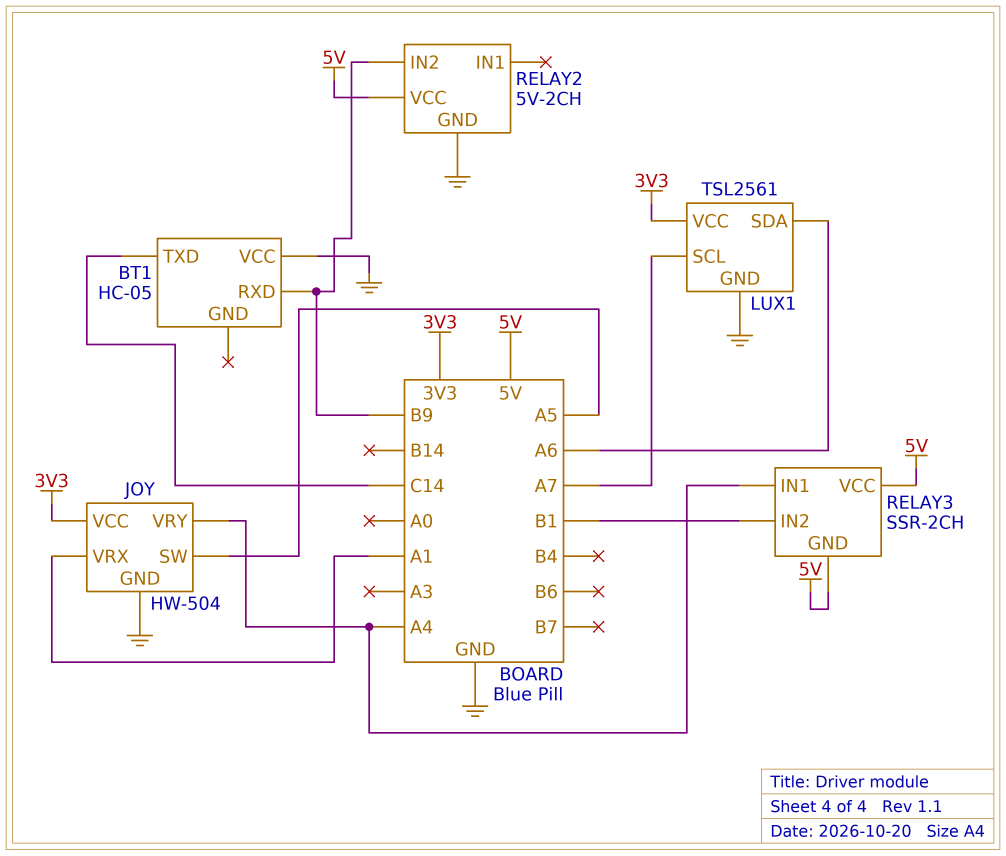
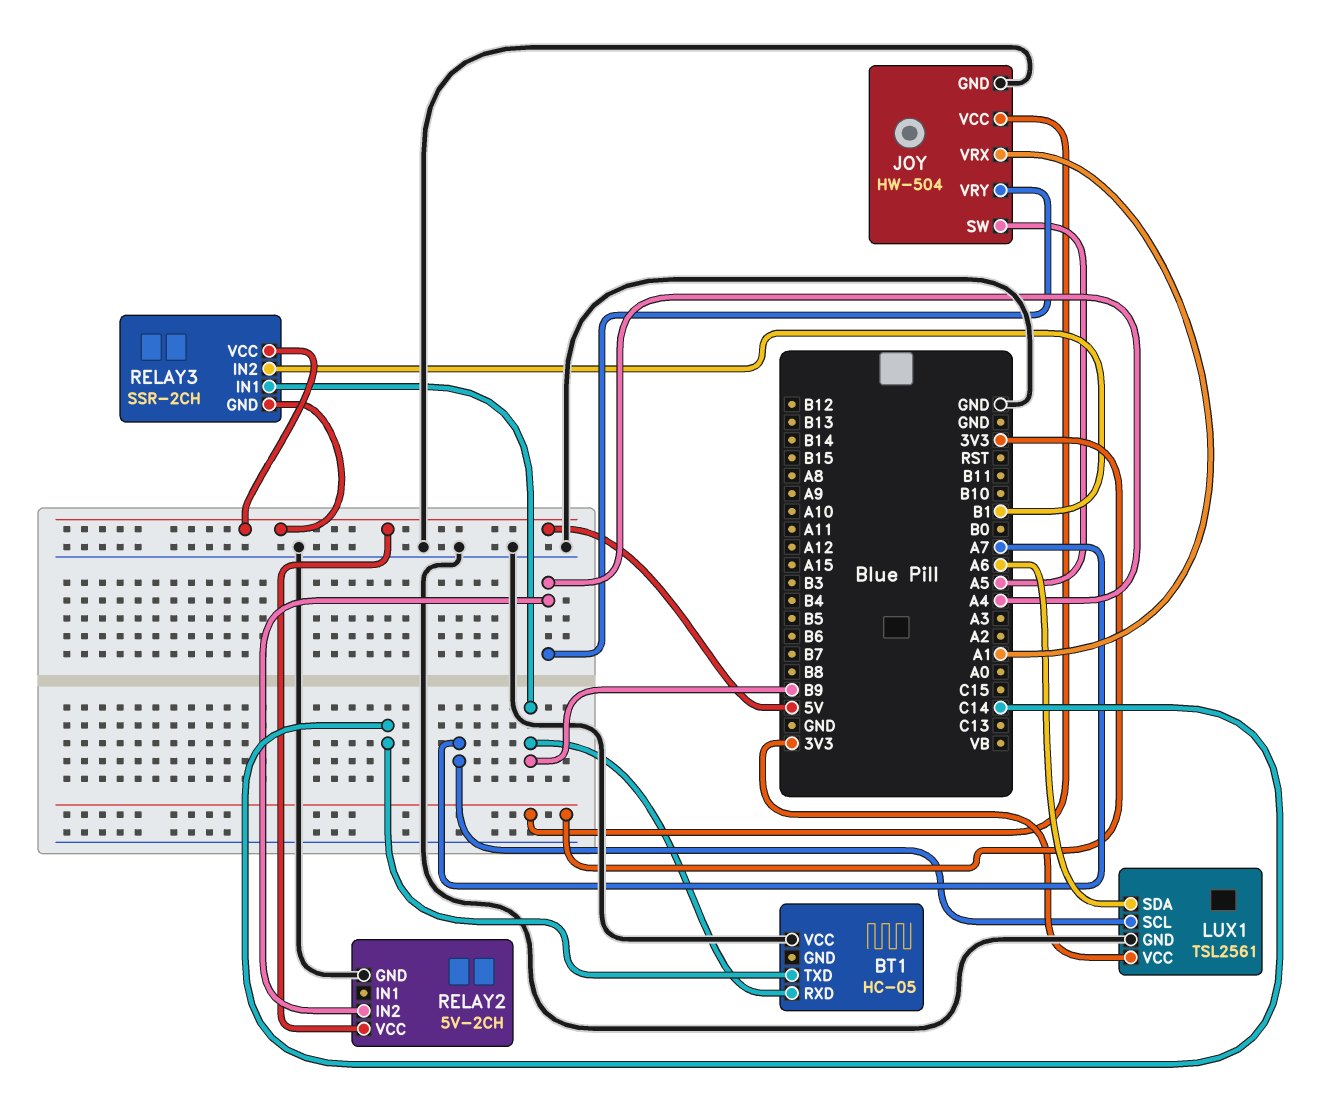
RELAY2 pin IN2: B9 -> A4
RELAY3 pin IN1: A4 -> B9

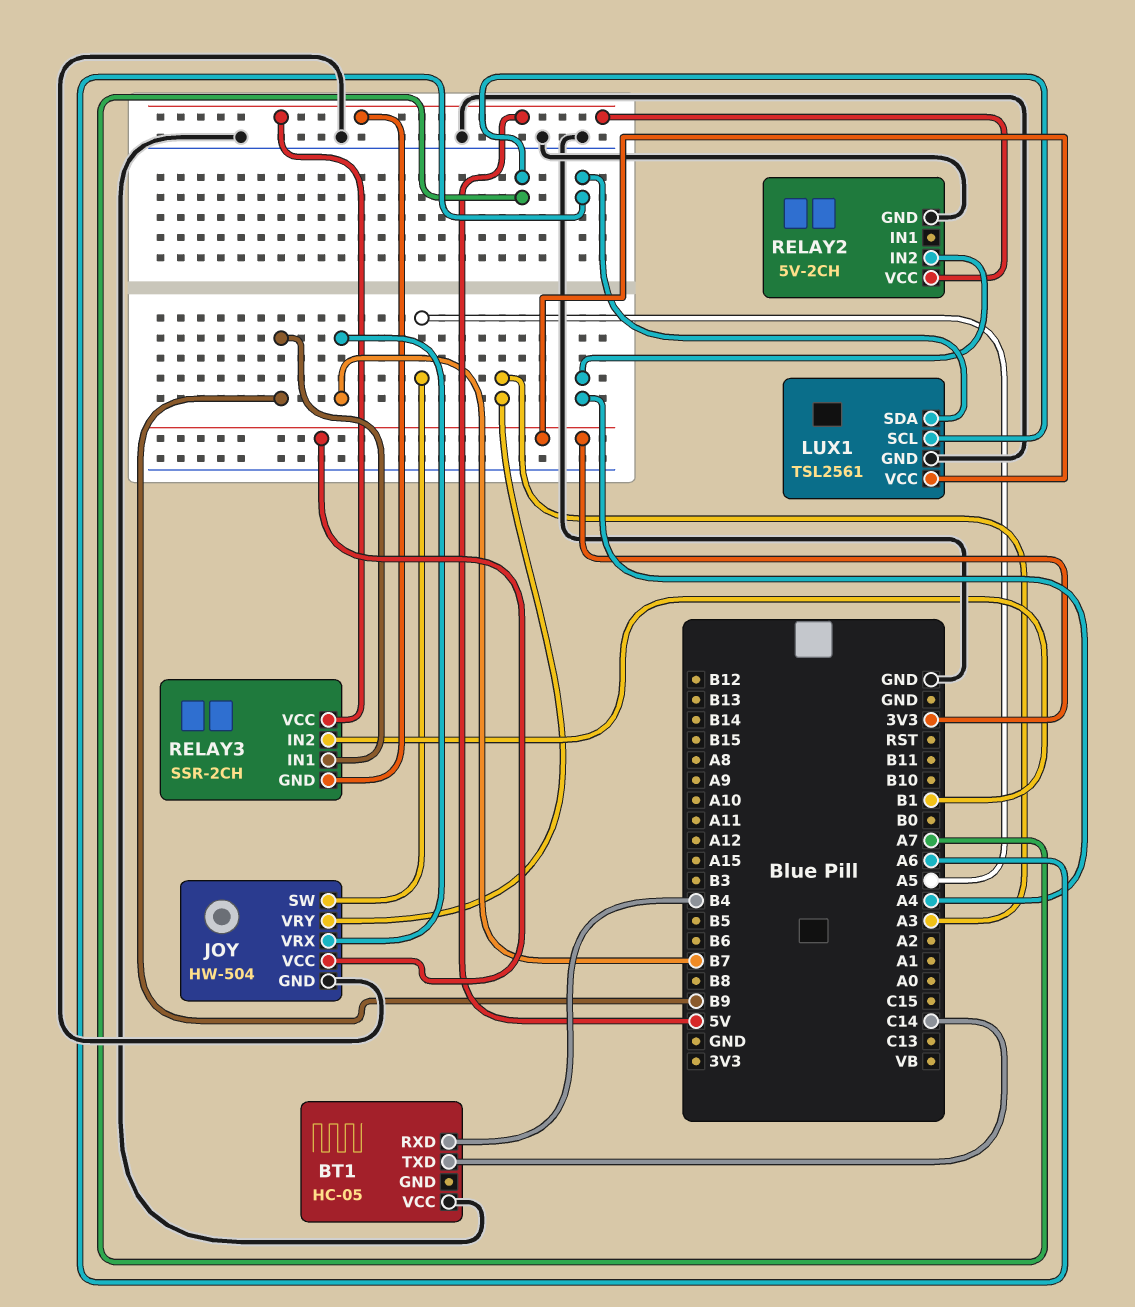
BT1 pin RXD: B9 -> B4
JOY pin VRX: A1 -> B7
JOY pin VRY: A4 -> A3

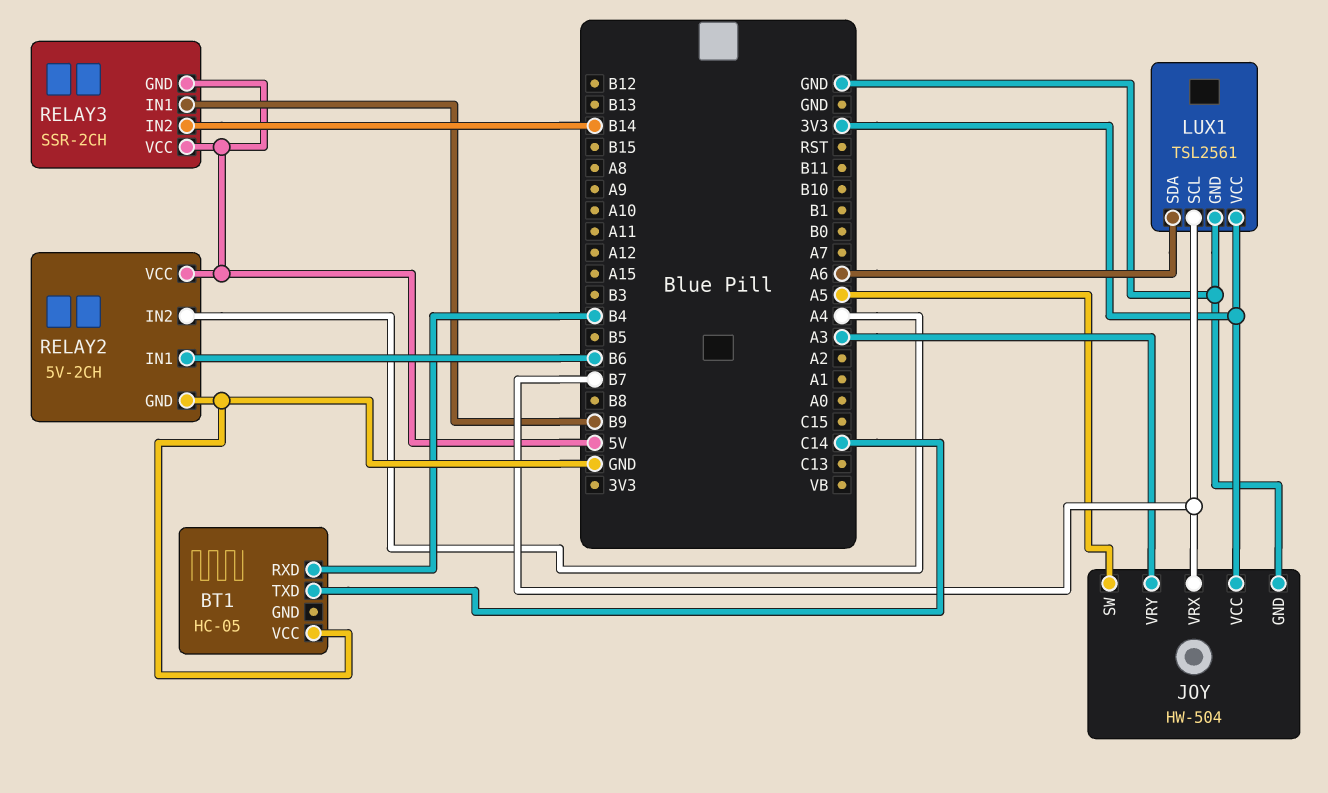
LUX1 pin SCL: A7 -> B7
RELAY2 pin IN1: none -> B6
RELAY3 pin IN2: B1 -> B14

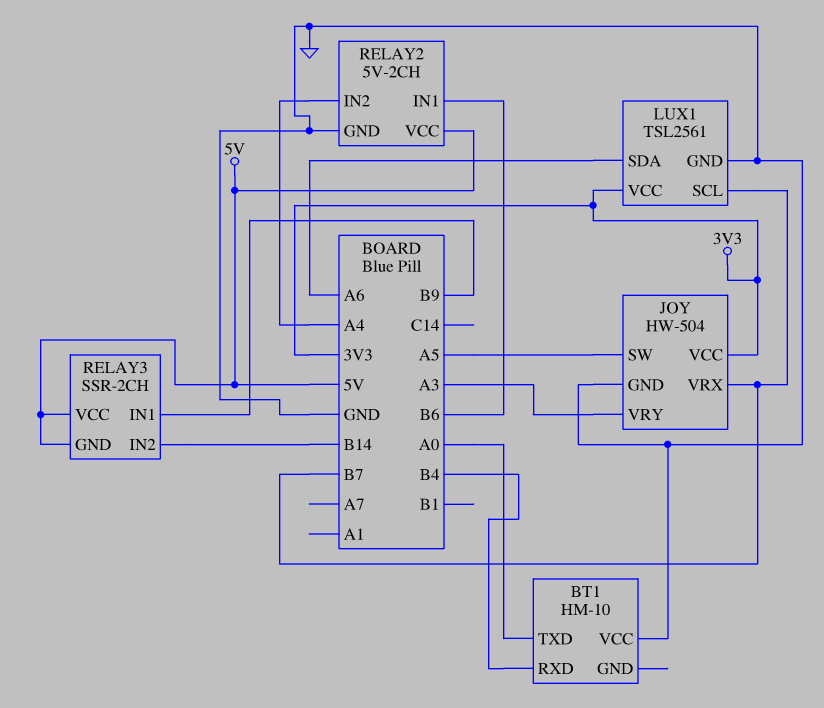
BT1: HC-05 -> HM-10
BT1 pin TXD: C14 -> A0

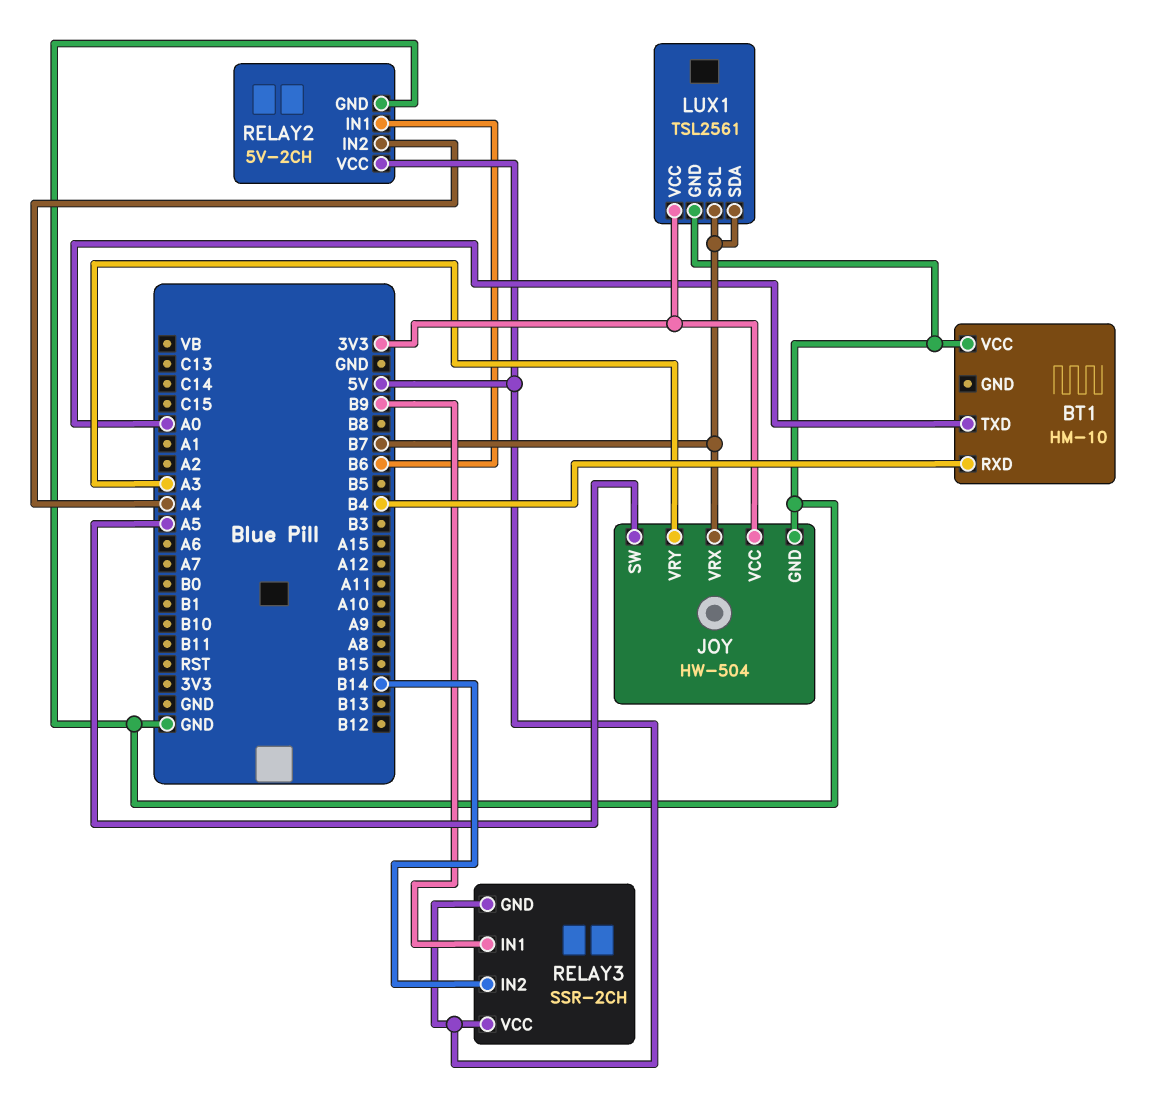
LUX1 pin SDA: A6 -> B7

